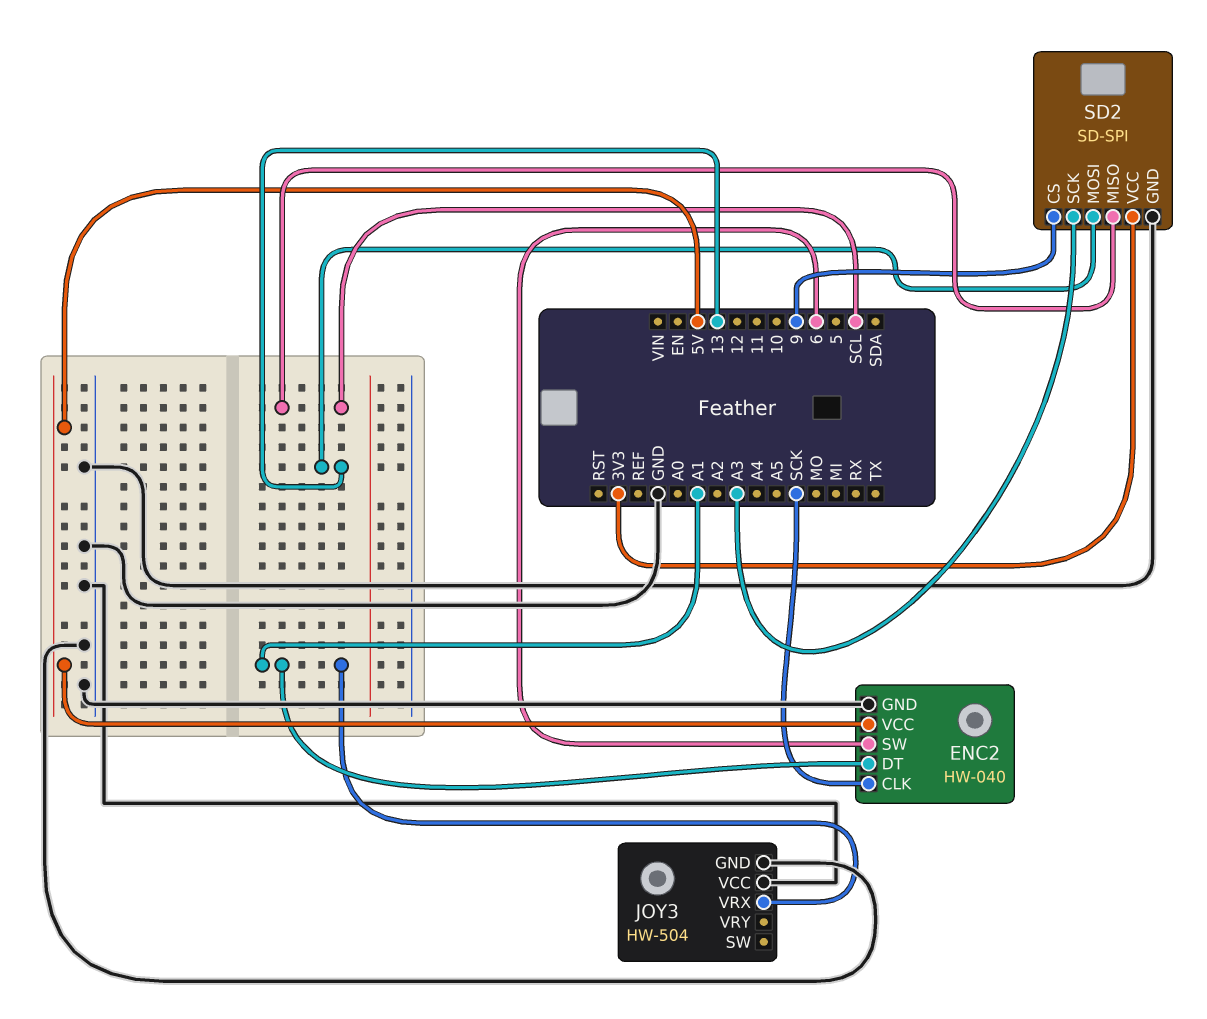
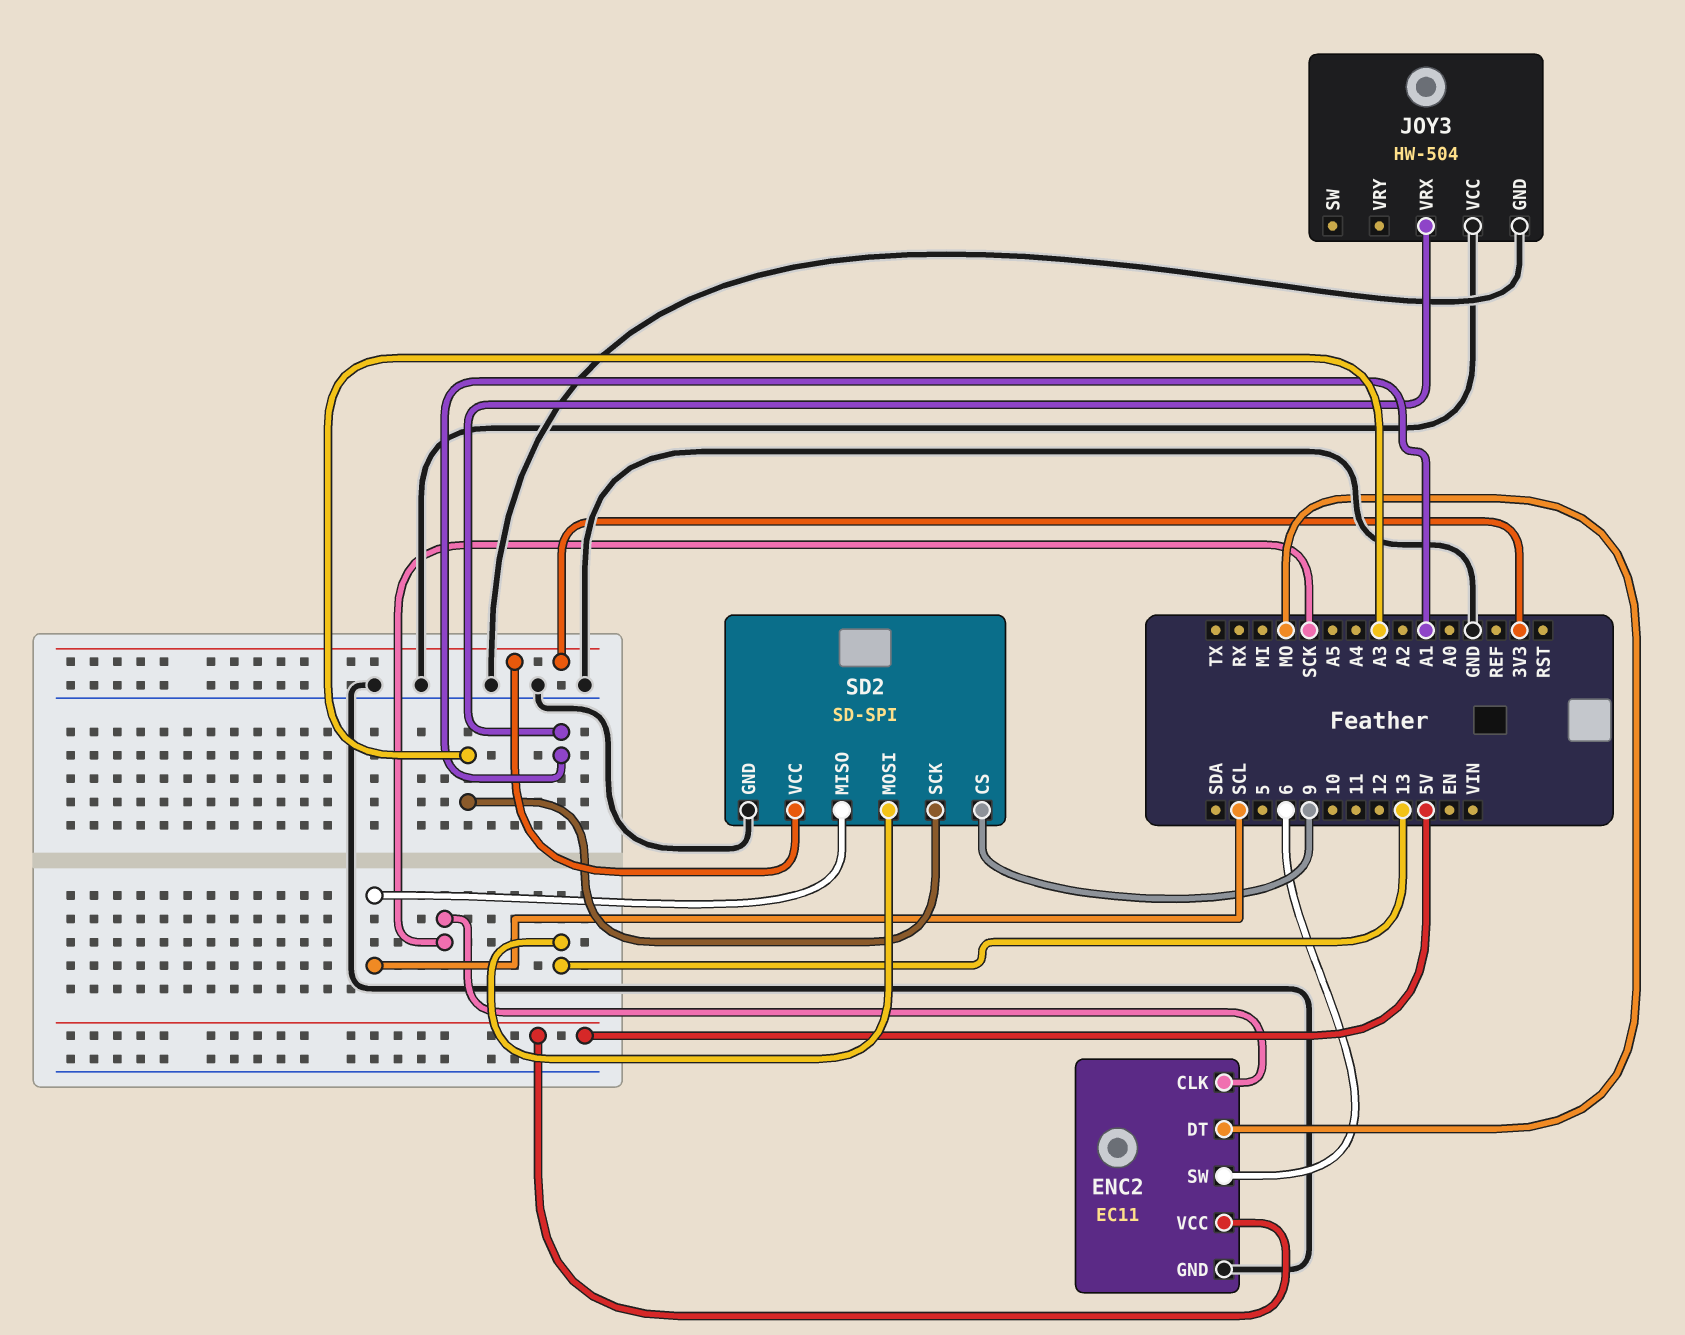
ENC2: HW-040 -> EC11
ENC2 pin DT: A1 -> MO

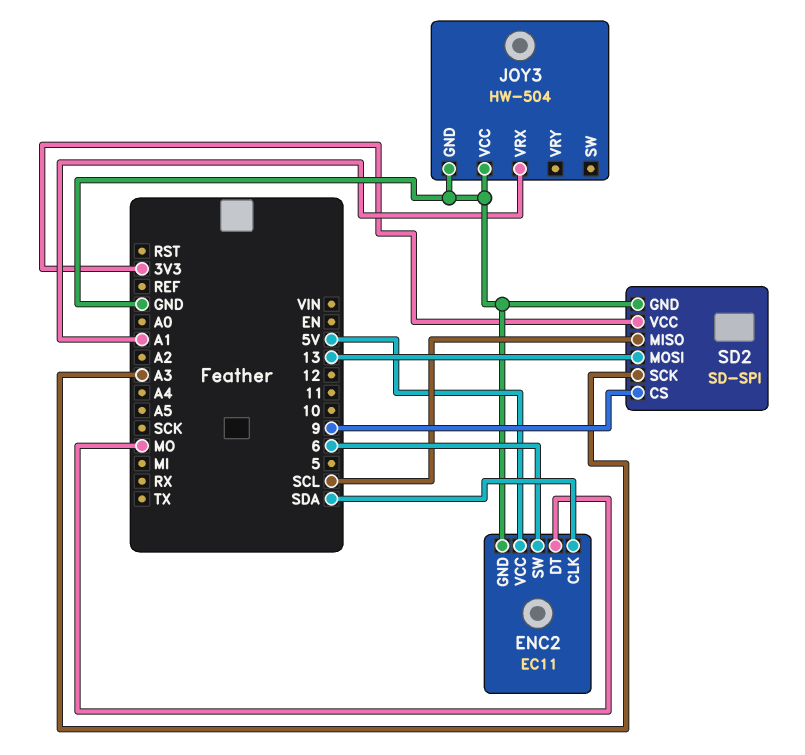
ENC2 pin CLK: SCK -> SDA

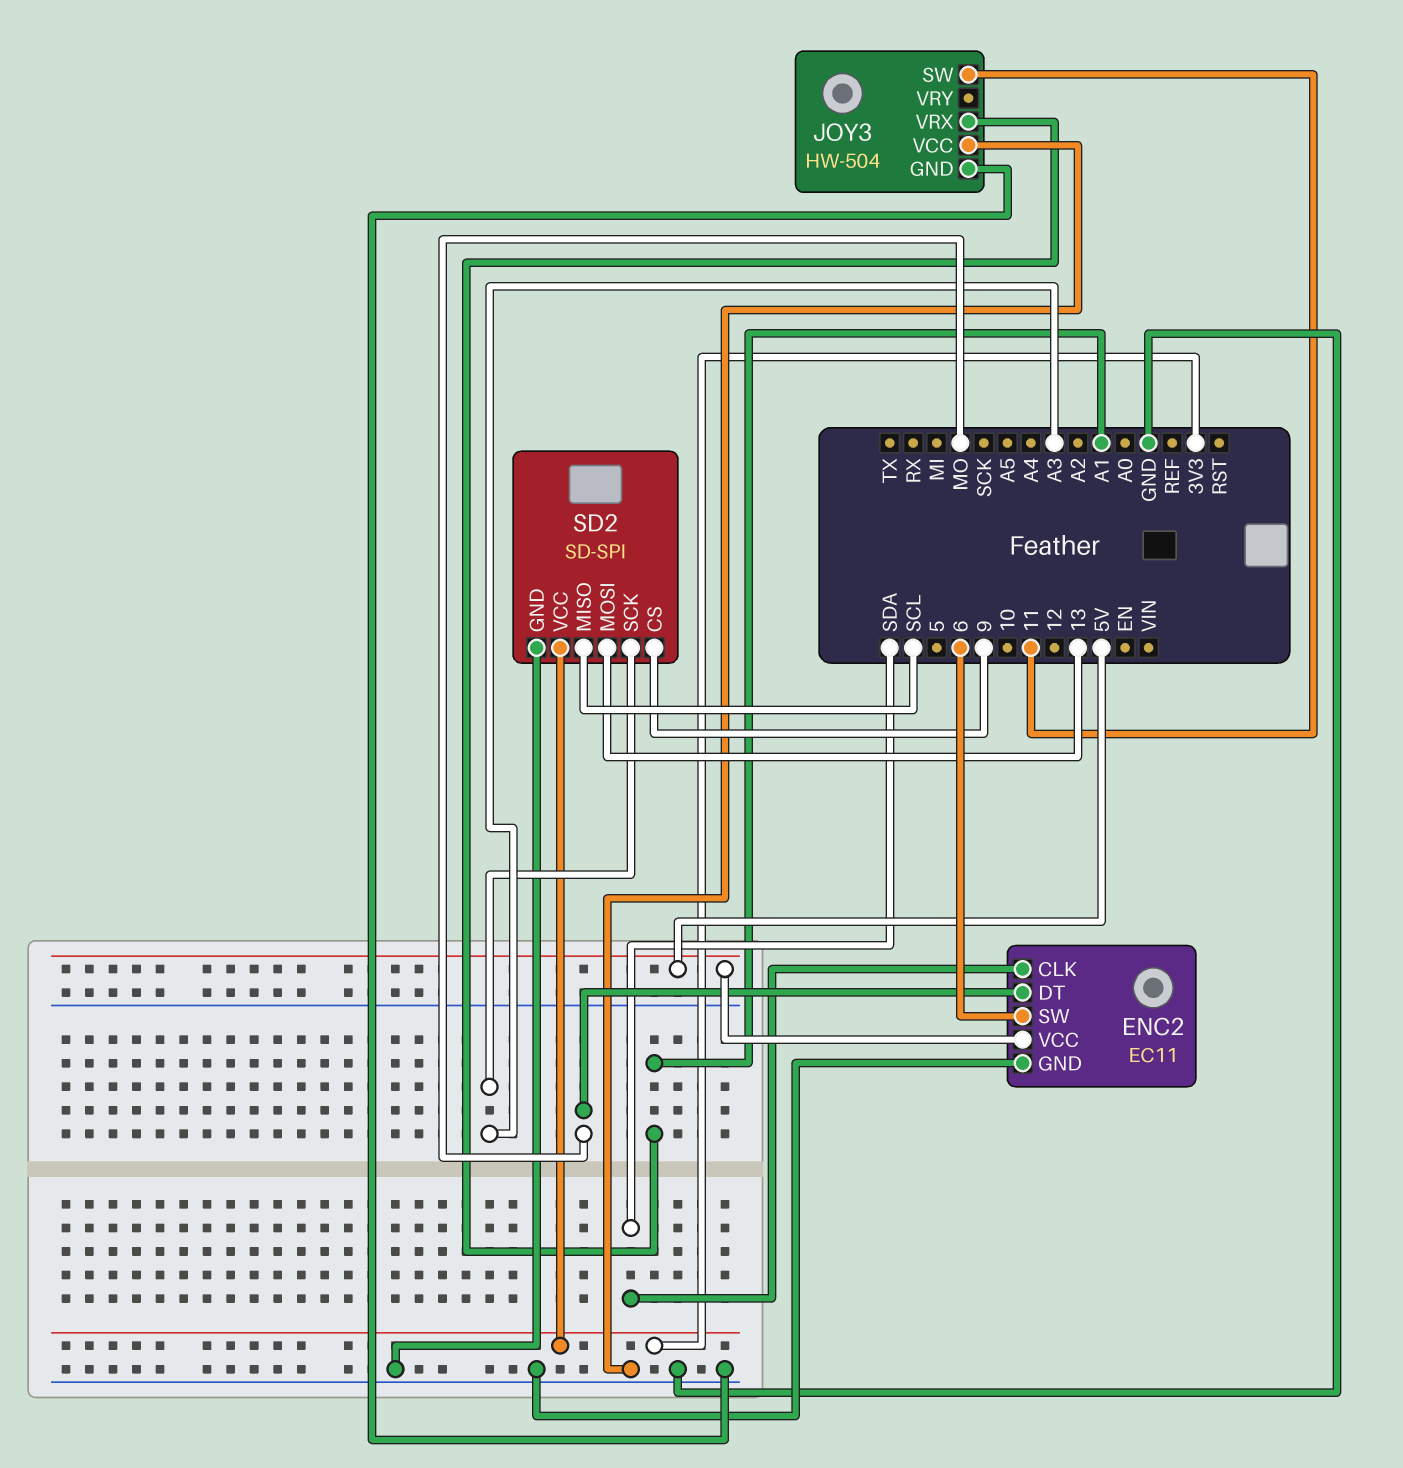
JOY3 pin SW: none -> 11

